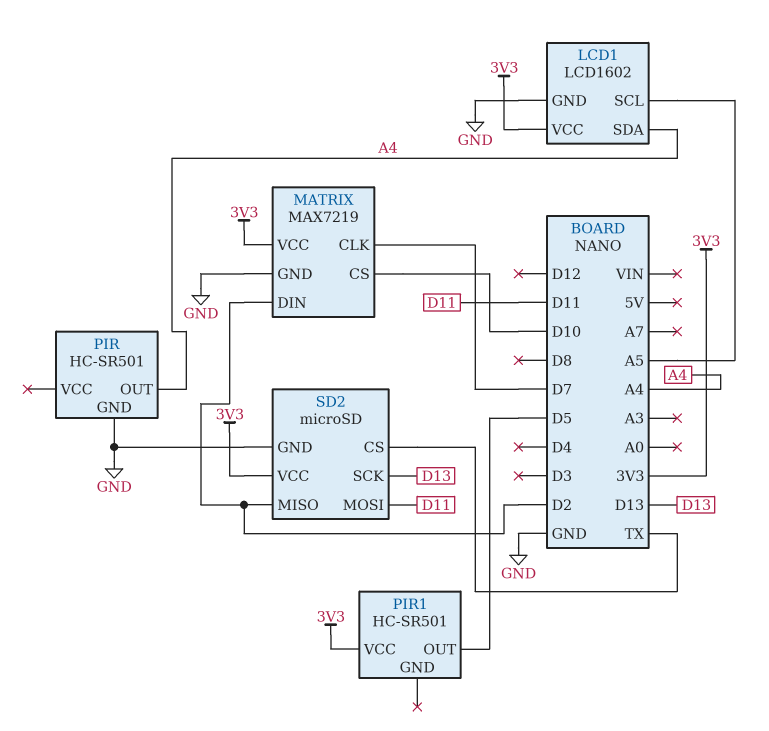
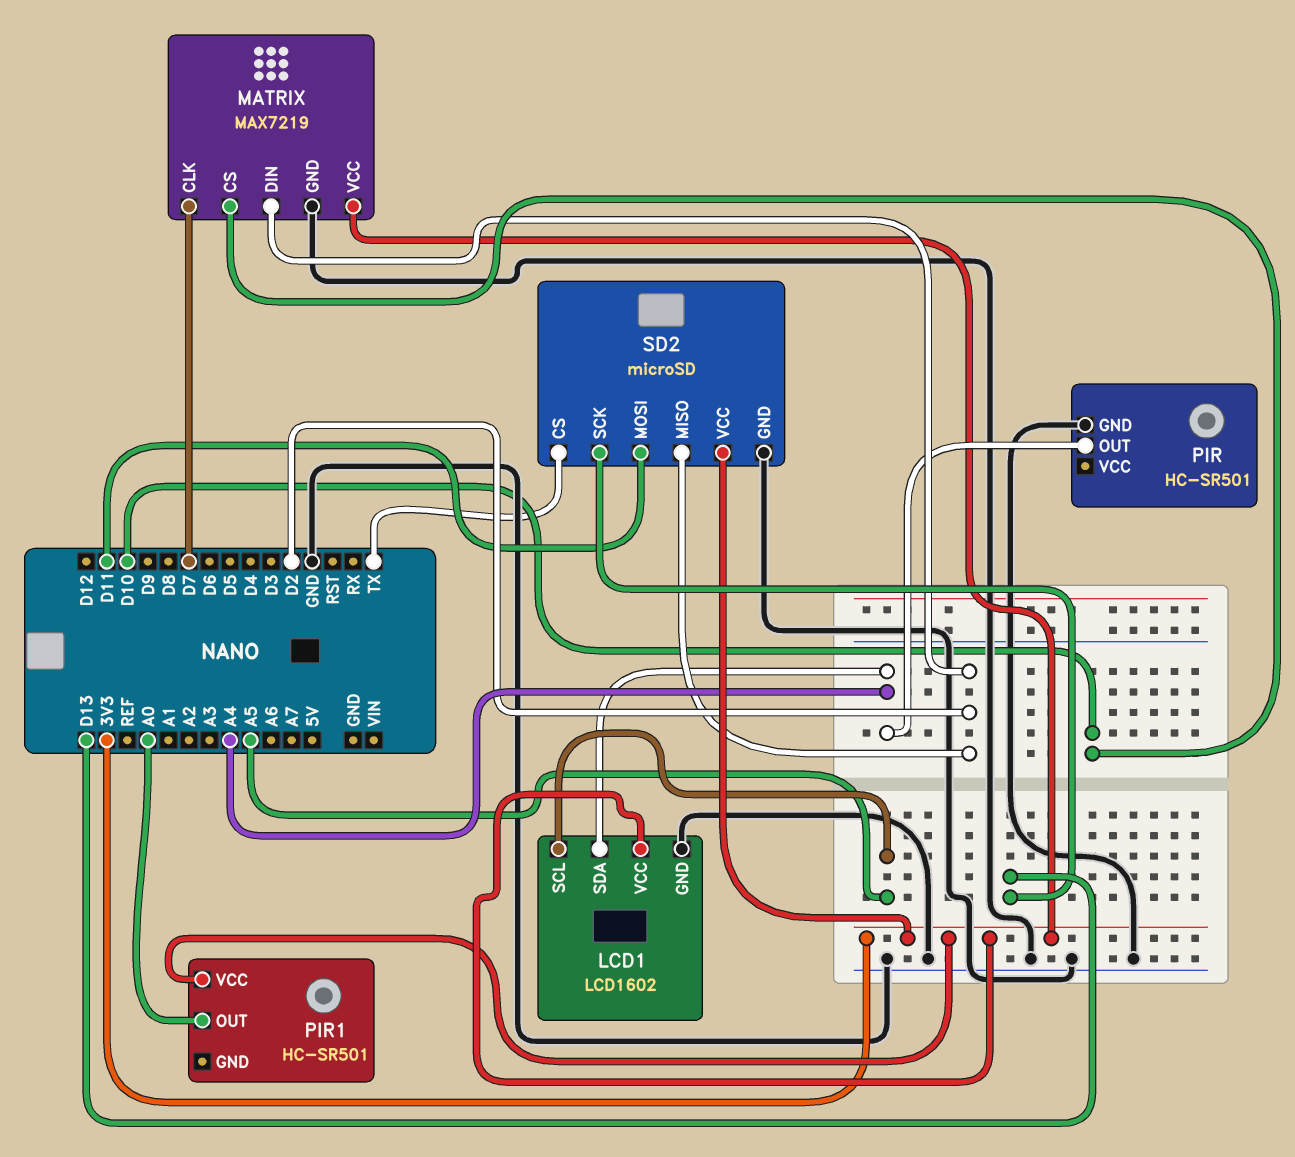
PIR1 pin OUT: D5 -> A0

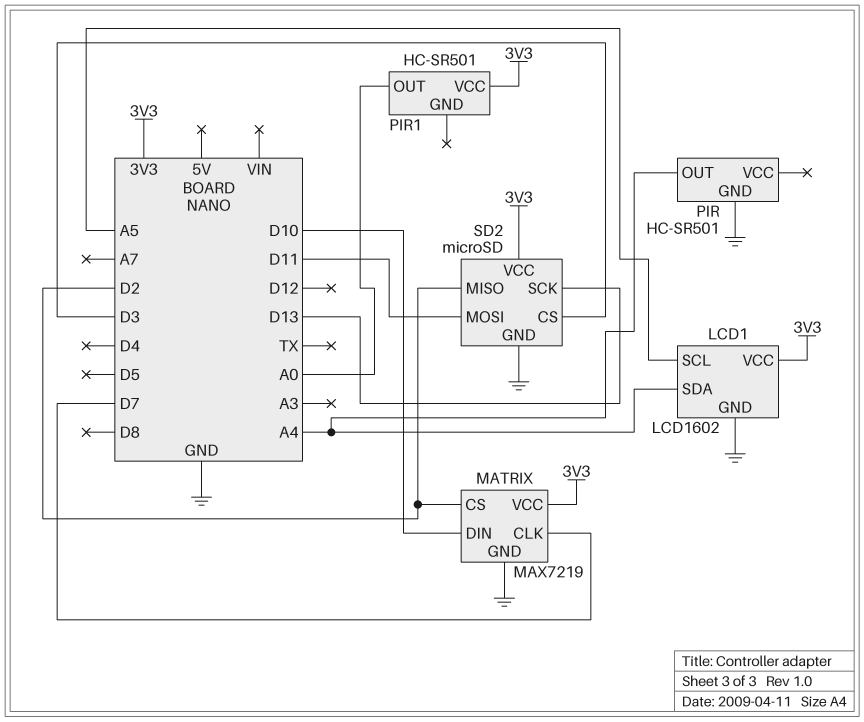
MATRIX pin CS: D10 -> D2
MATRIX pin DIN: D2 -> D10
SD2 pin CS: TX -> D3

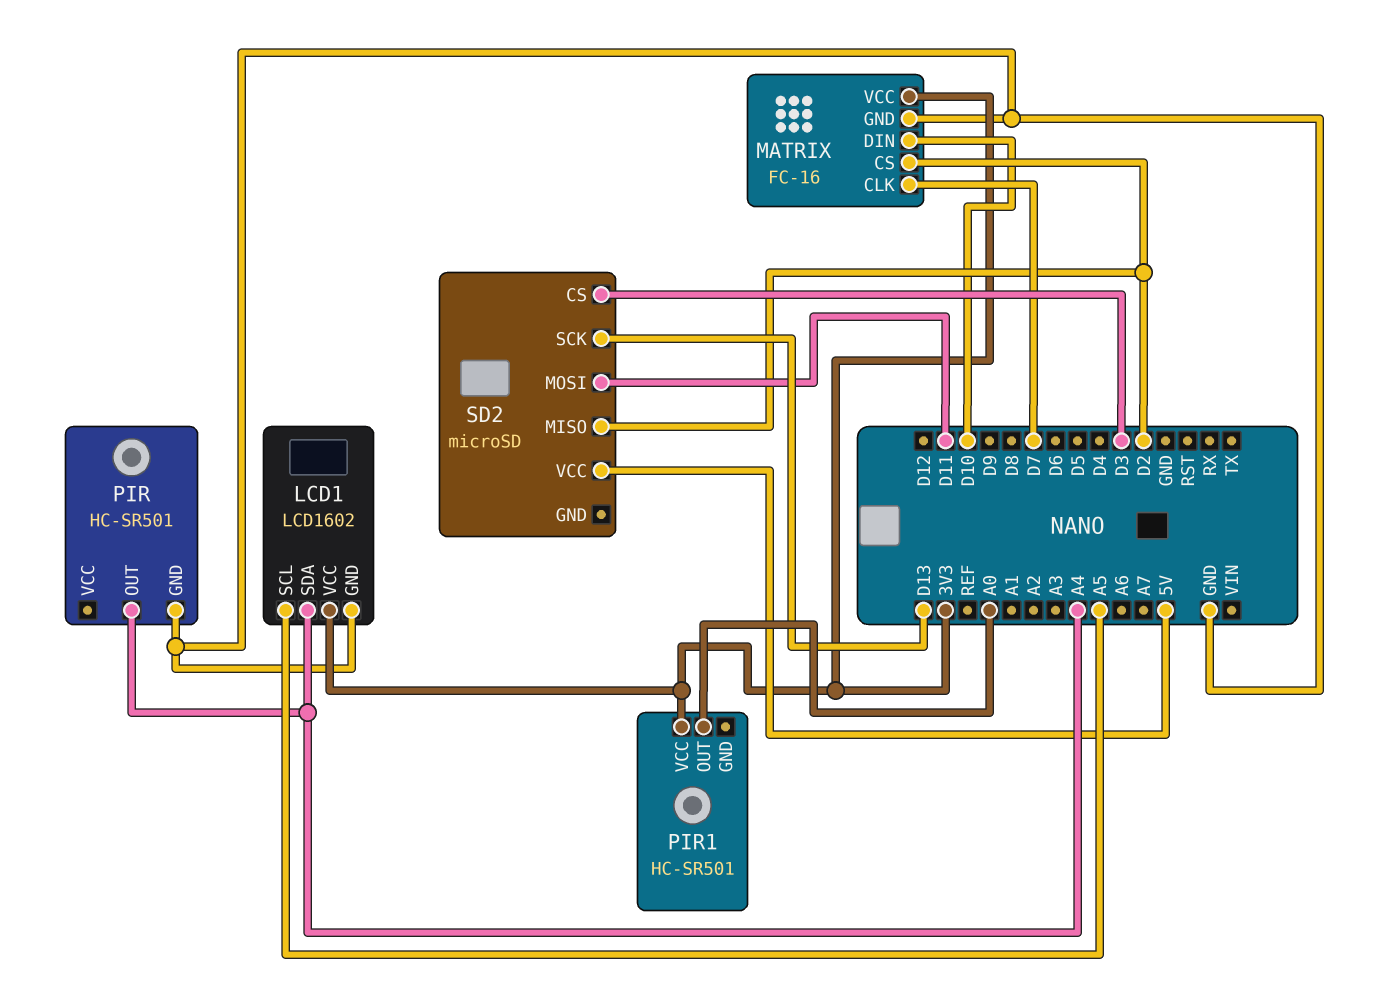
MATRIX: MAX7219 -> FC-16
SD2 pin GND: GND -> none
SD2 pin VCC: 3V3 -> 5V

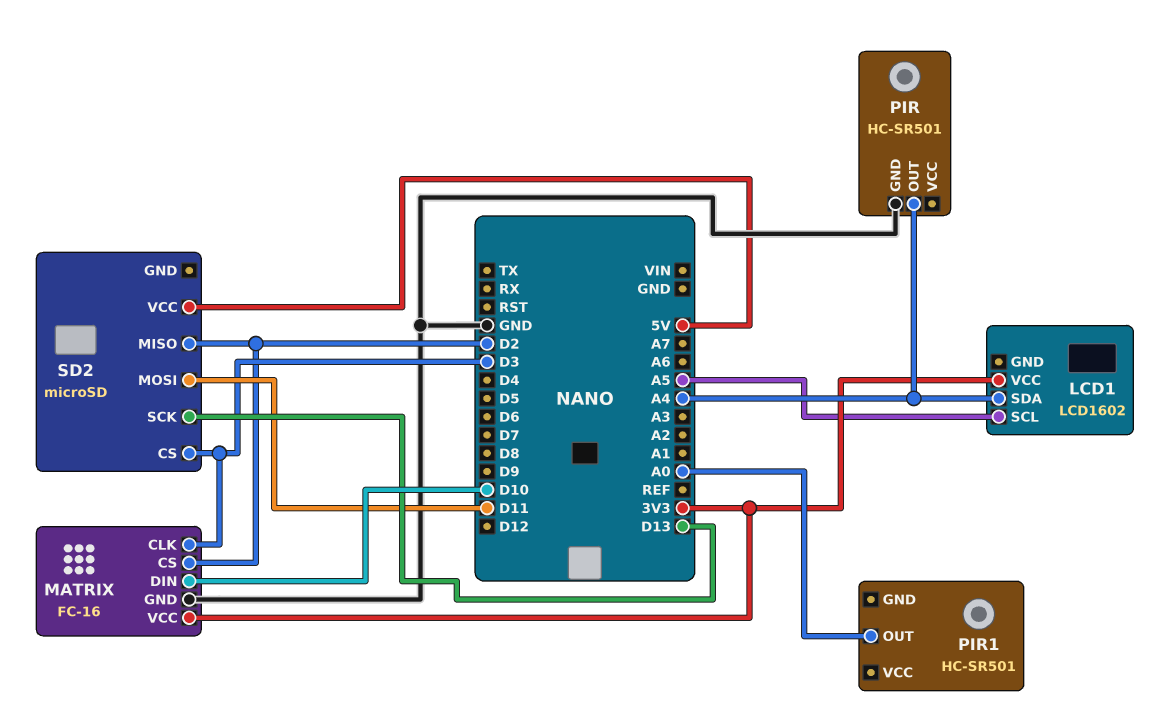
LCD1 pin GND: GND -> none
MATRIX pin CLK: D7 -> D3
PIR1 pin VCC: 3V3 -> none

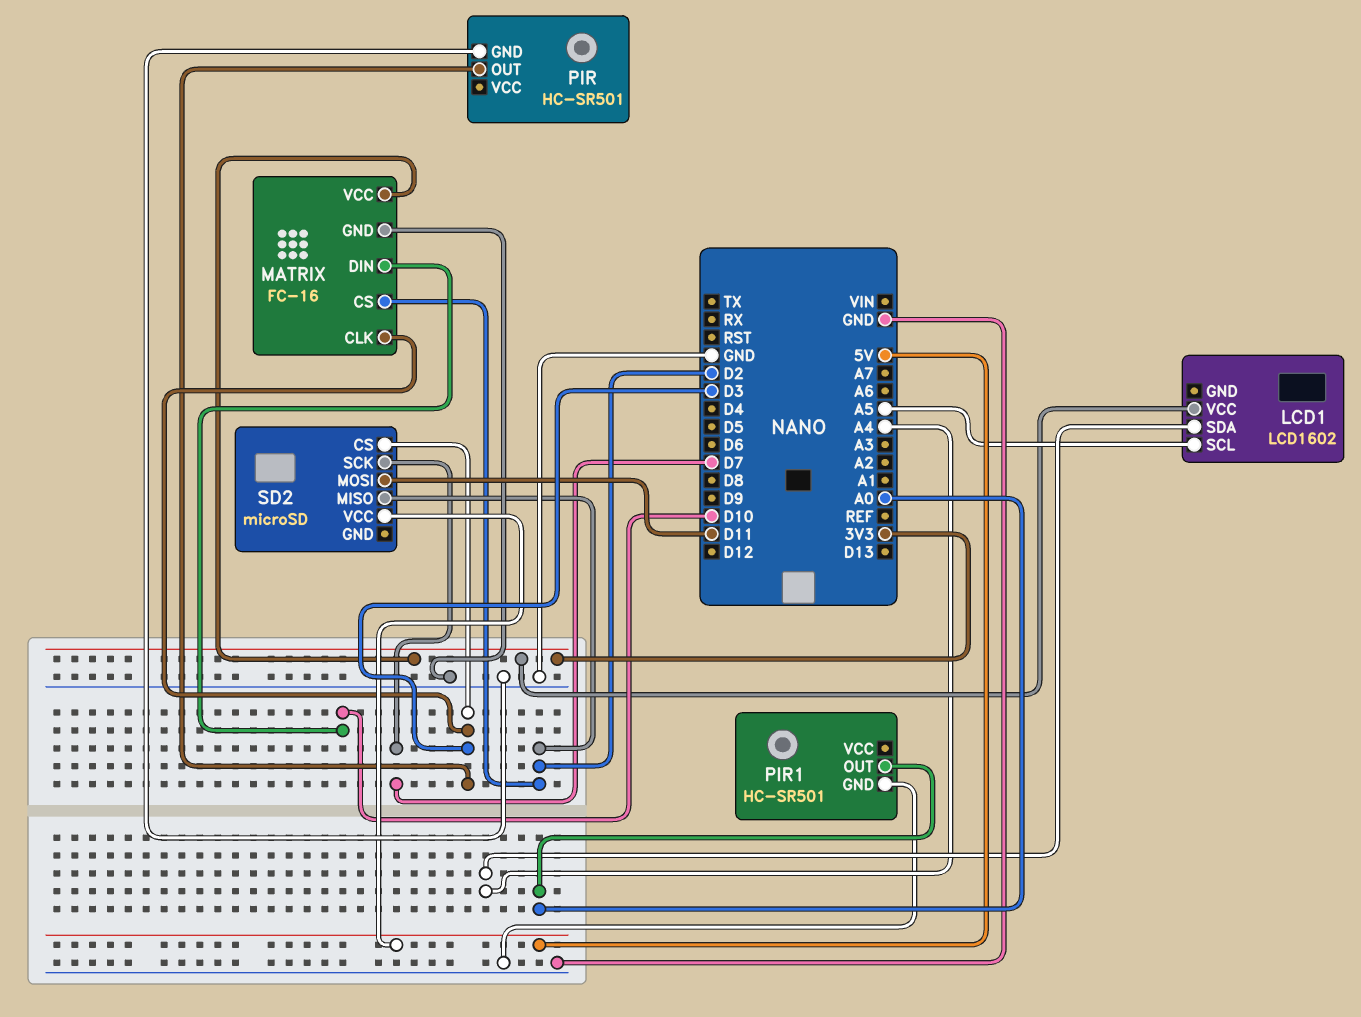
PIR pin OUT: A4 -> D3
PIR1 pin GND: none -> GND
SD2 pin SCK: D13 -> D7

